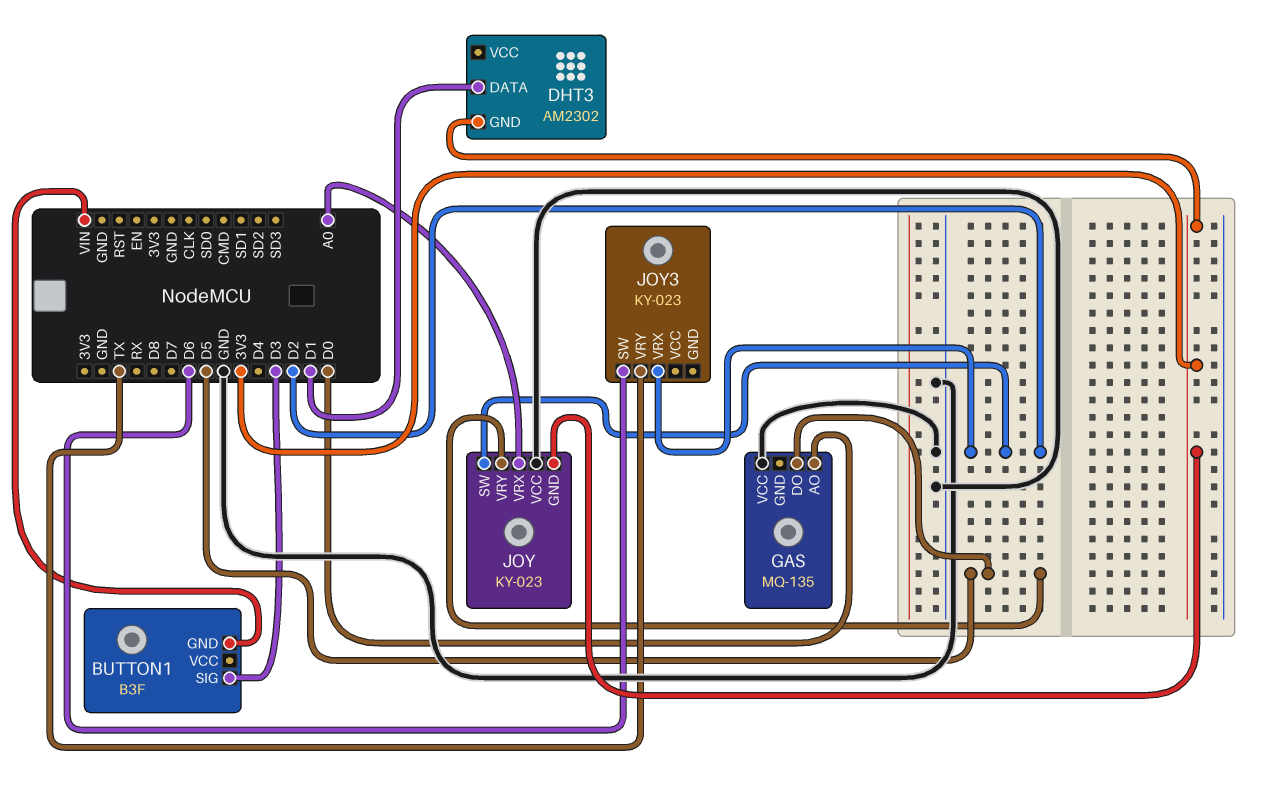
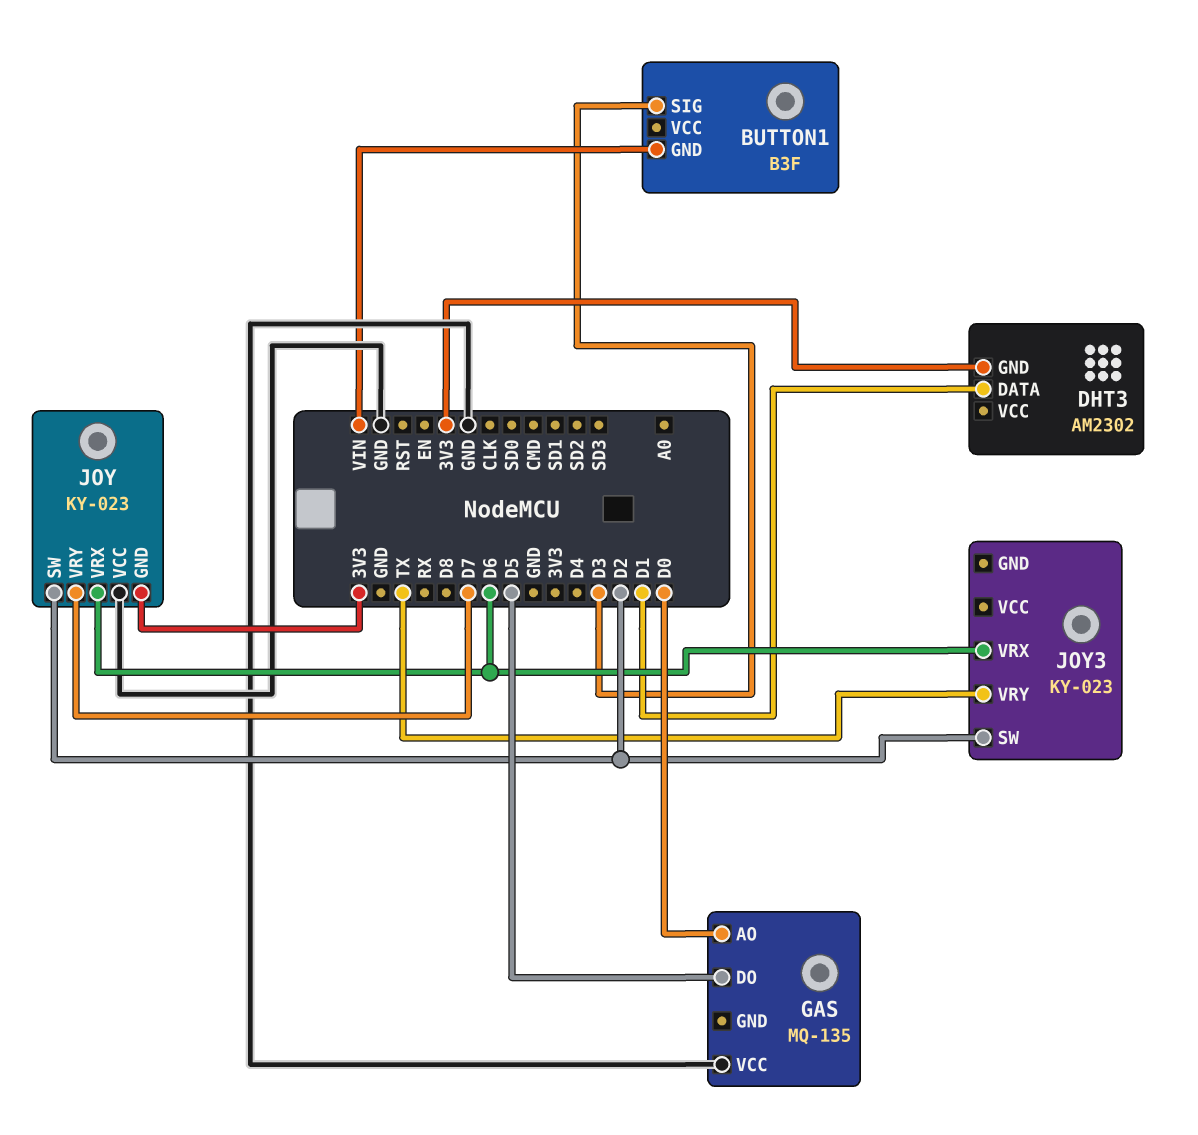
JOY pin VRX: A0 -> D6
JOY pin VRY: D5 -> D7
JOY3 pin SW: D6 -> D2
JOY3 pin VRX: D2 -> D6

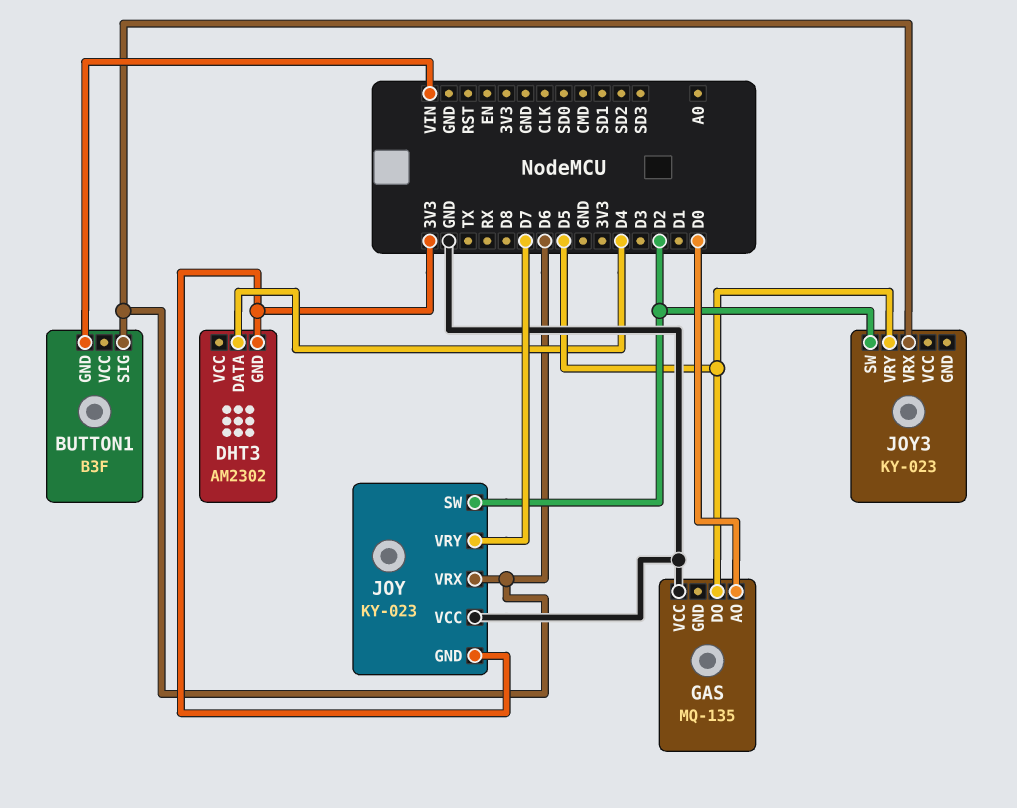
BUTTON1 pin SIG: D3 -> D6
DHT3 pin DATA: D1 -> D4
JOY3 pin VRY: TX -> D5

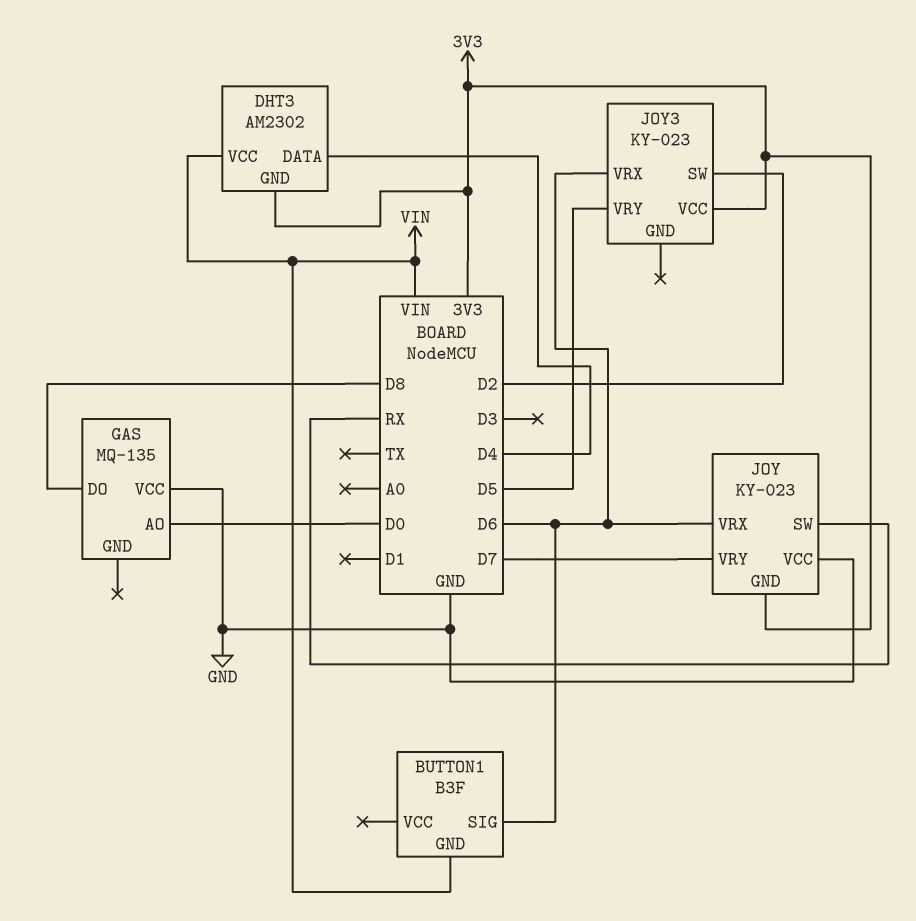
DHT3 pin VCC: none -> VIN
GAS pin DO: D5 -> D8
JOY pin SW: D2 -> RX
JOY3 pin VCC: none -> 3V3

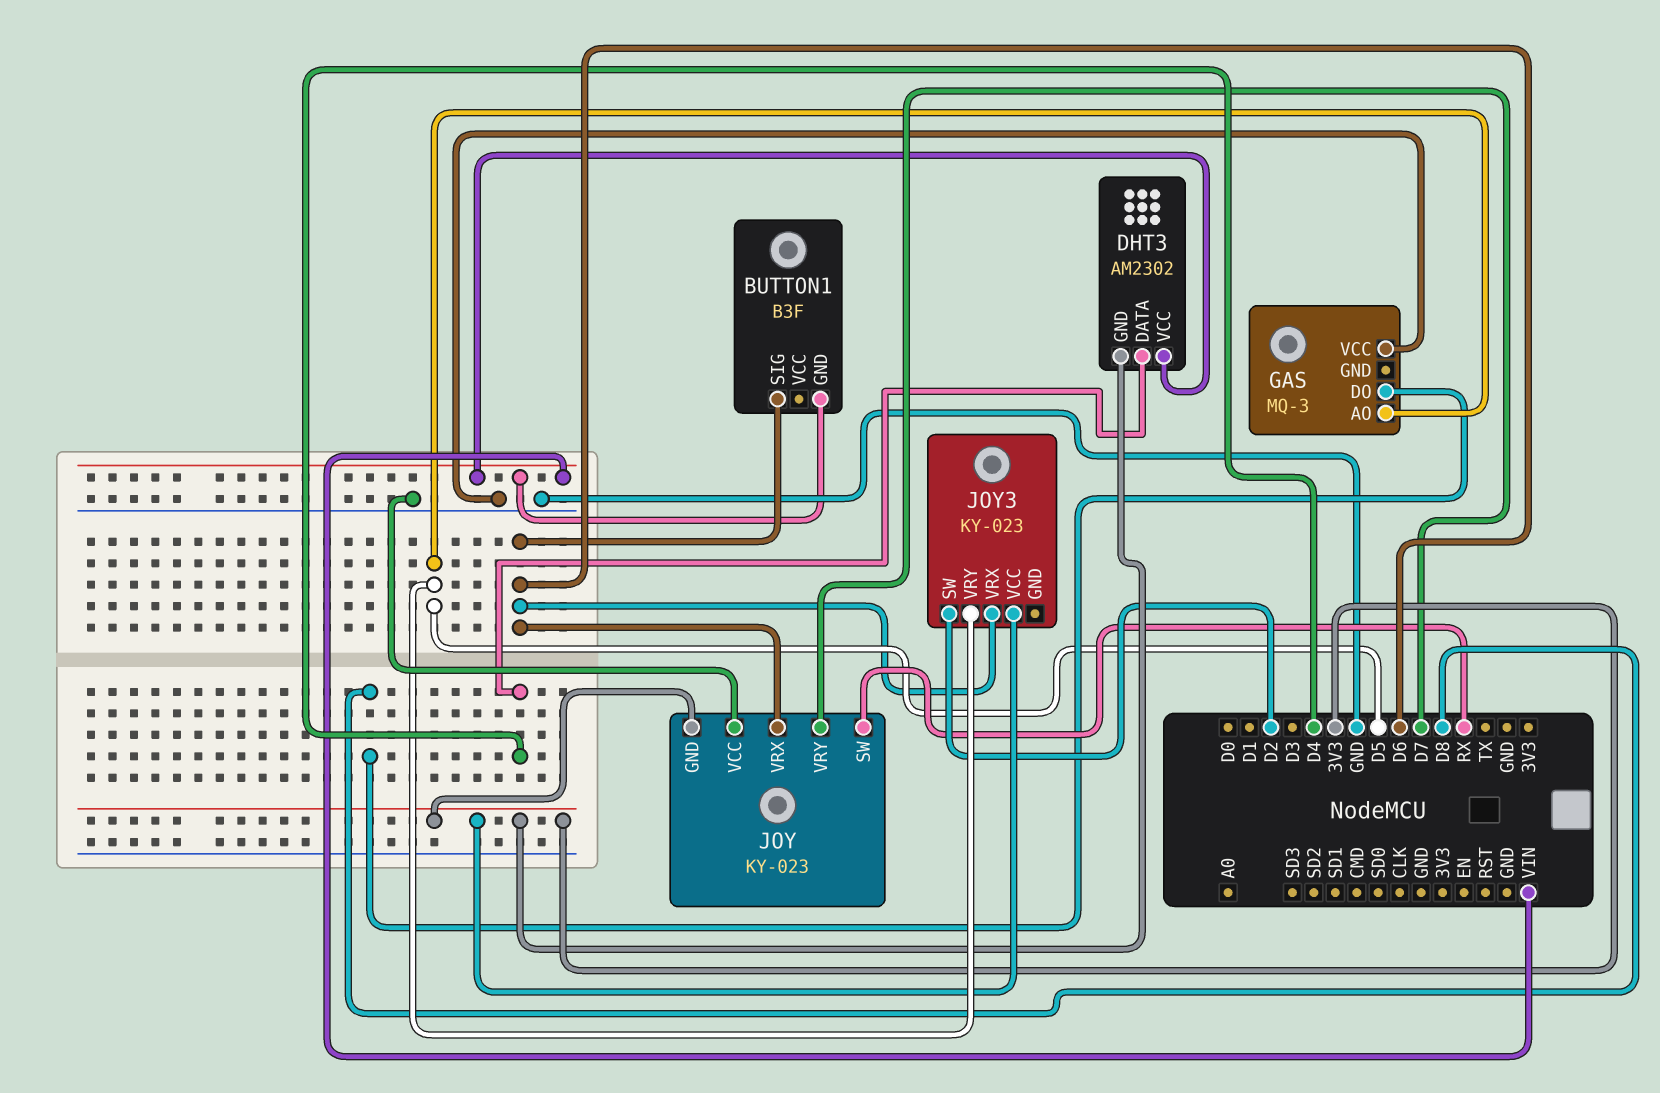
GAS: MQ-135 -> MQ-3
GAS pin AO: D0 -> D5

